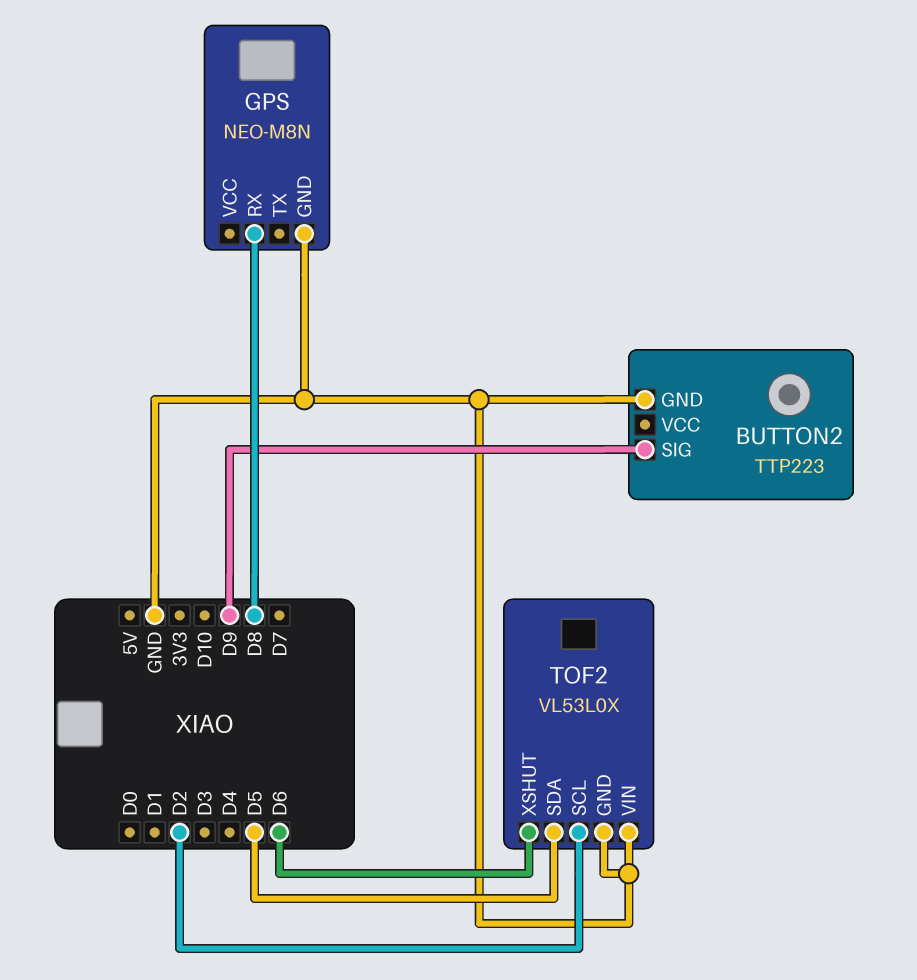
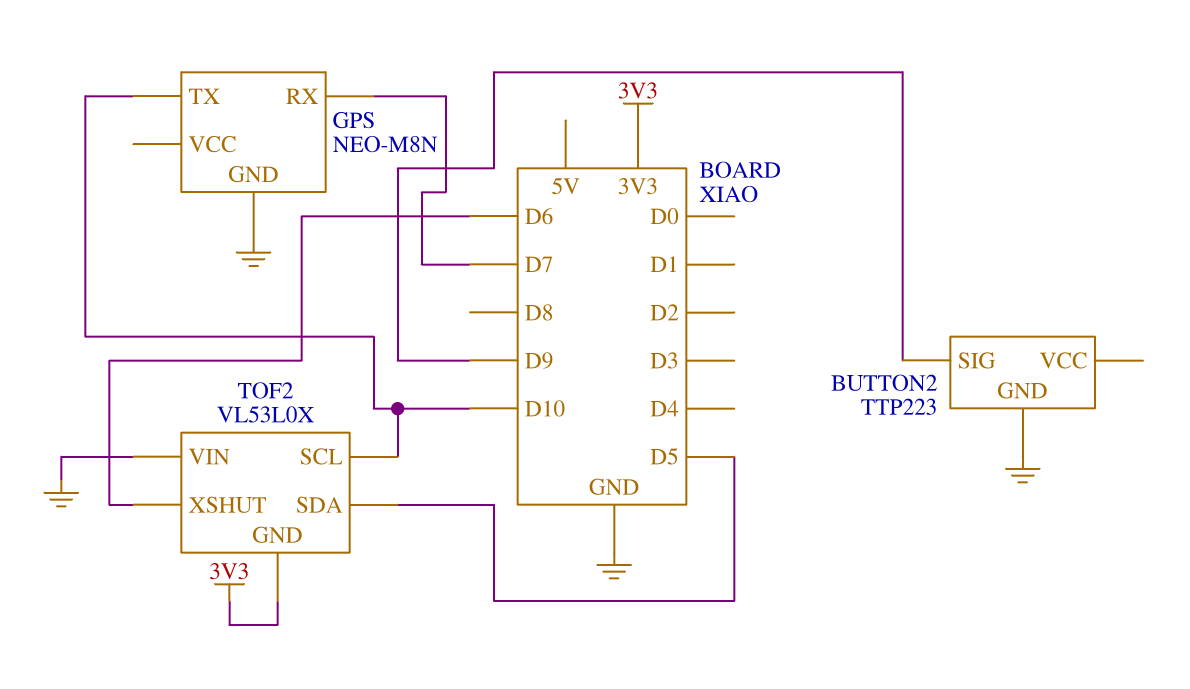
GPS pin RX: D8 -> D7
GPS pin TX: none -> D10
TOF2 pin GND: GND -> 3V3
TOF2 pin SCL: D2 -> D10

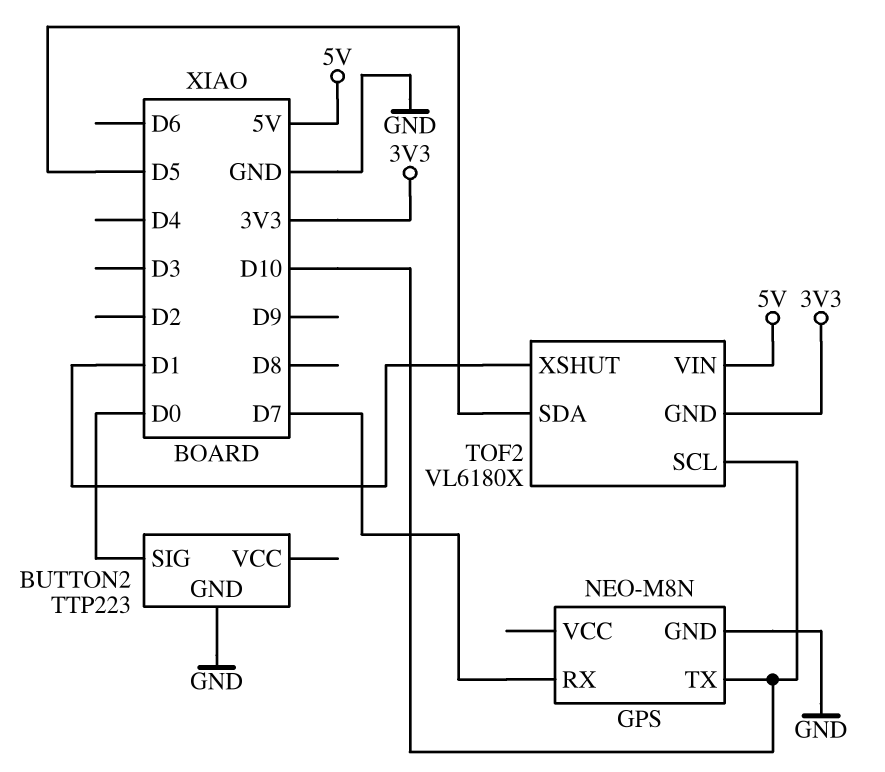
BUTTON2 pin SIG: D9 -> D0
TOF2: VL53L0X -> VL6180X
TOF2 pin VIN: GND -> 5V
TOF2 pin XSHUT: D6 -> D1

